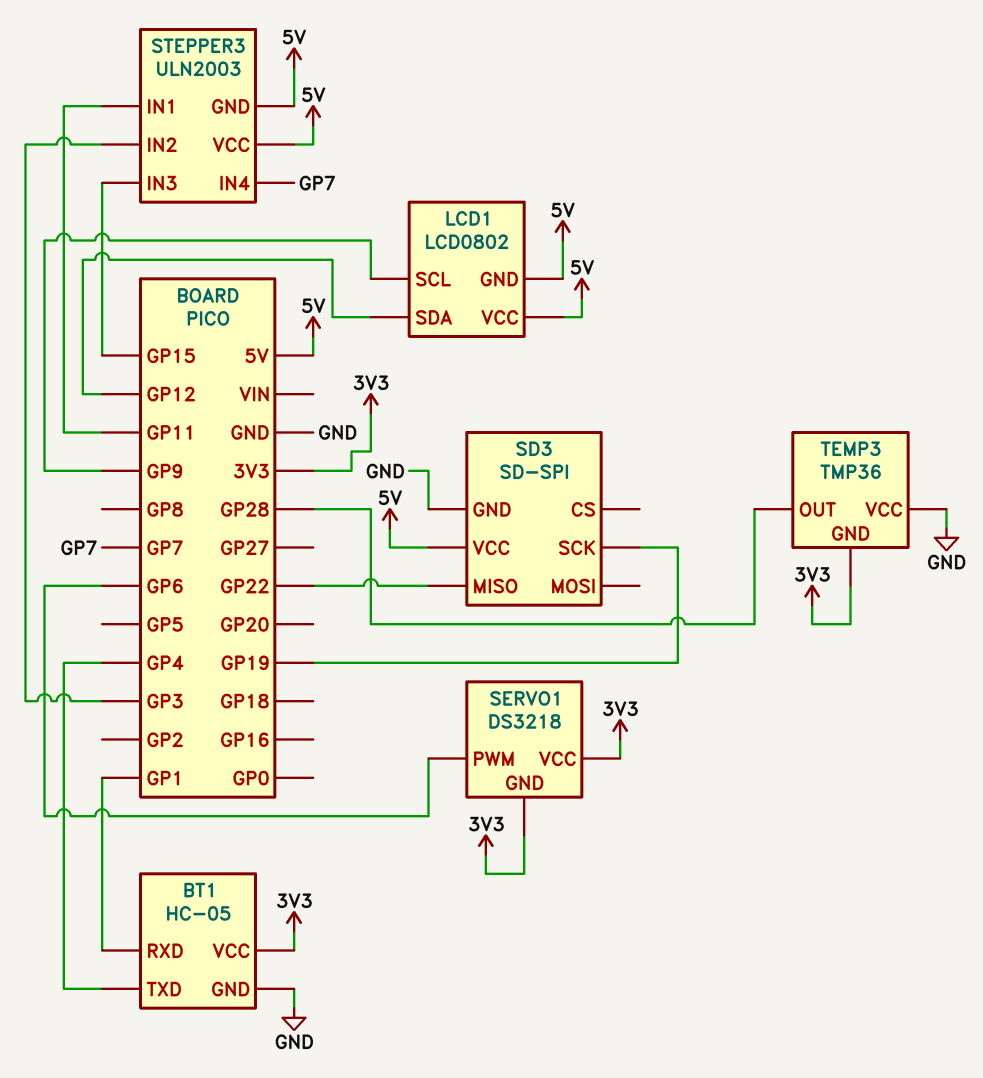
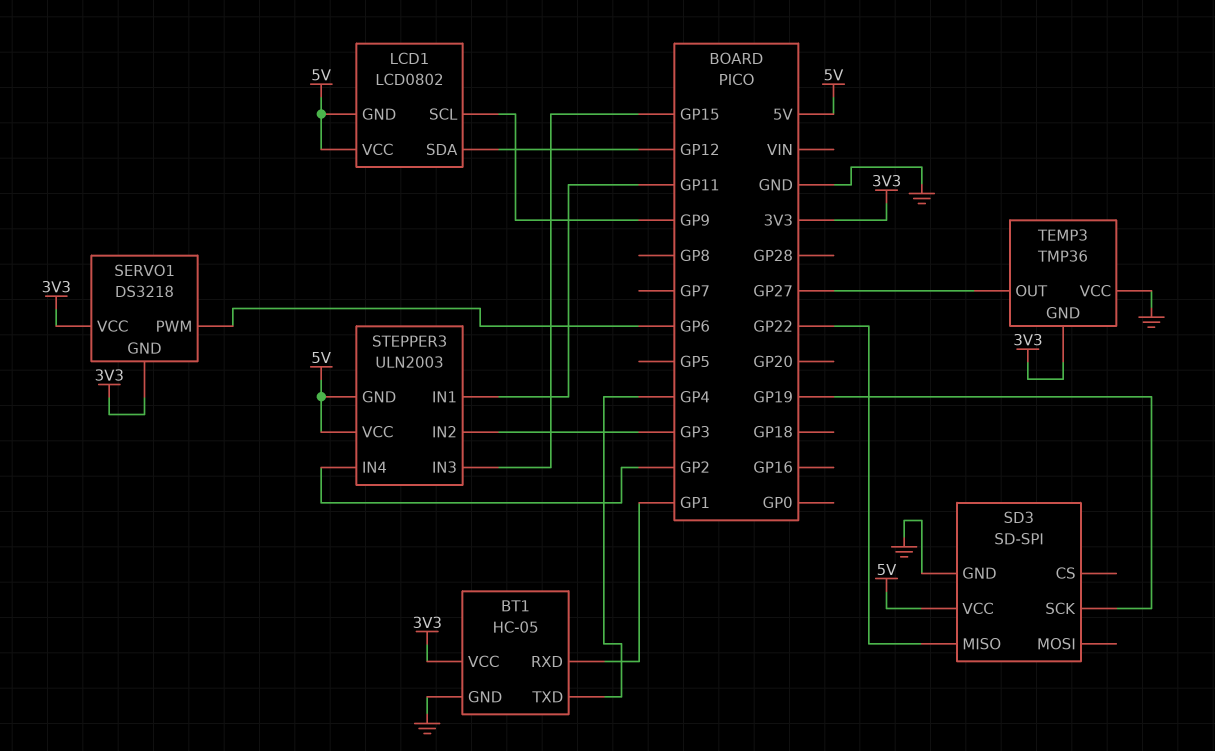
STEPPER3 pin IN4: GP7 -> GP2
TEMP3 pin OUT: GP28 -> GP27

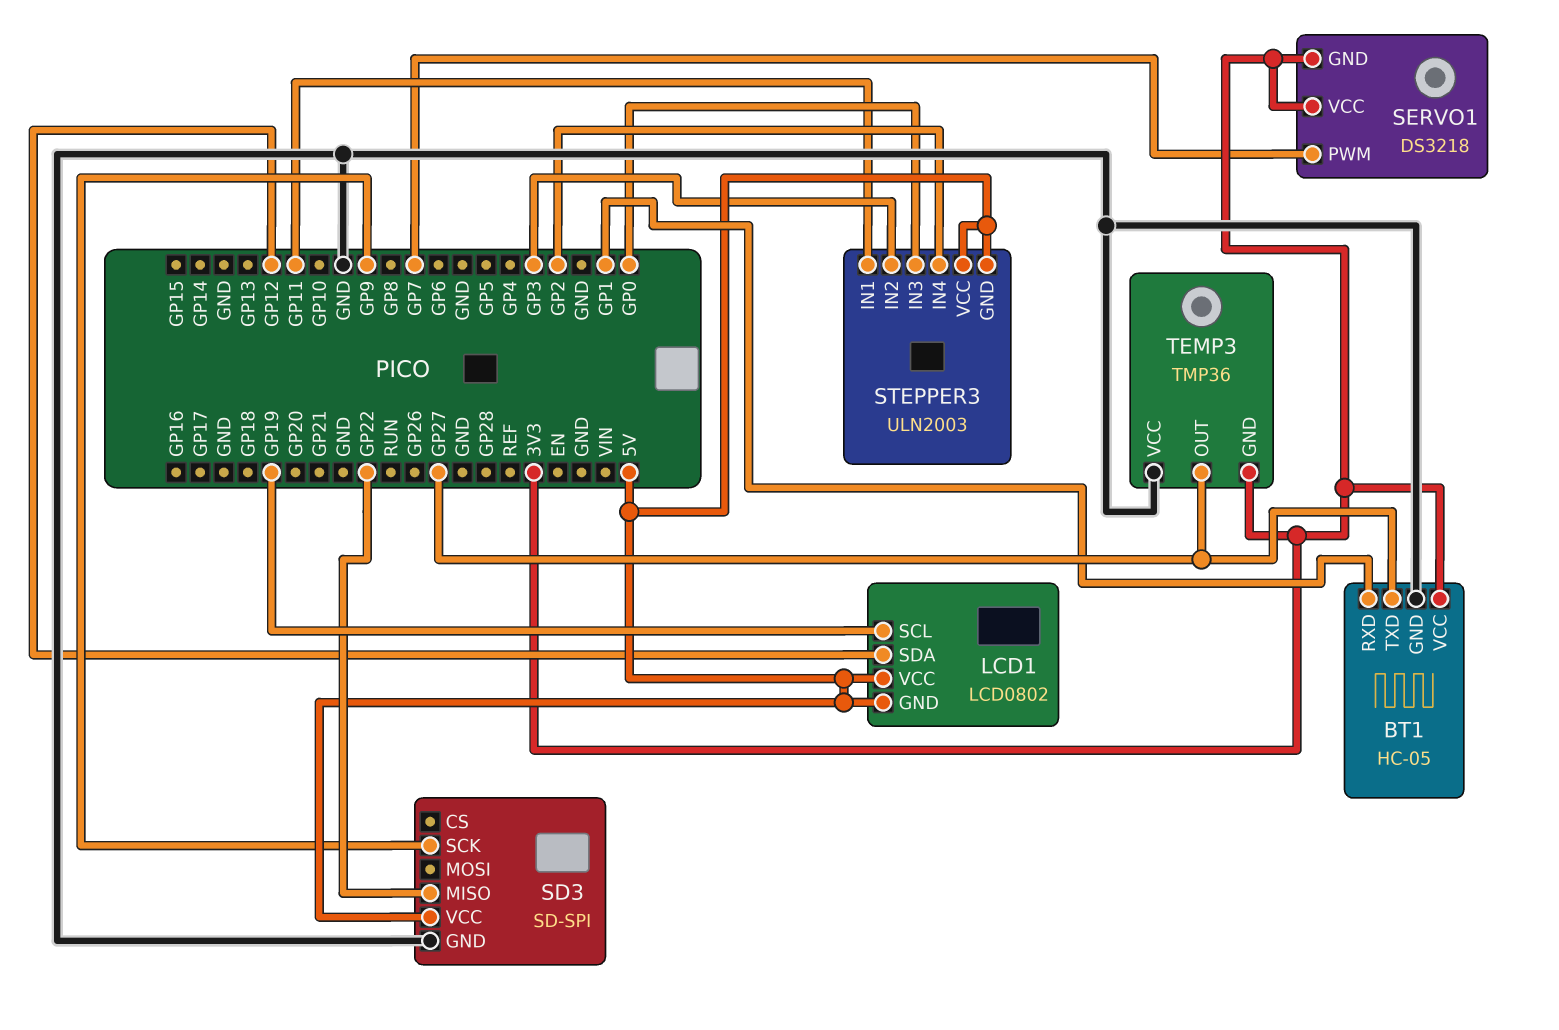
BT1 pin TXD: GP4 -> GP27
LCD1 pin SCL: GP9 -> GP19
SD3 pin SCK: GP19 -> GP9
SERVO1 pin PWM: GP6 -> GP7
STEPPER3 pin IN3: GP15 -> GP0

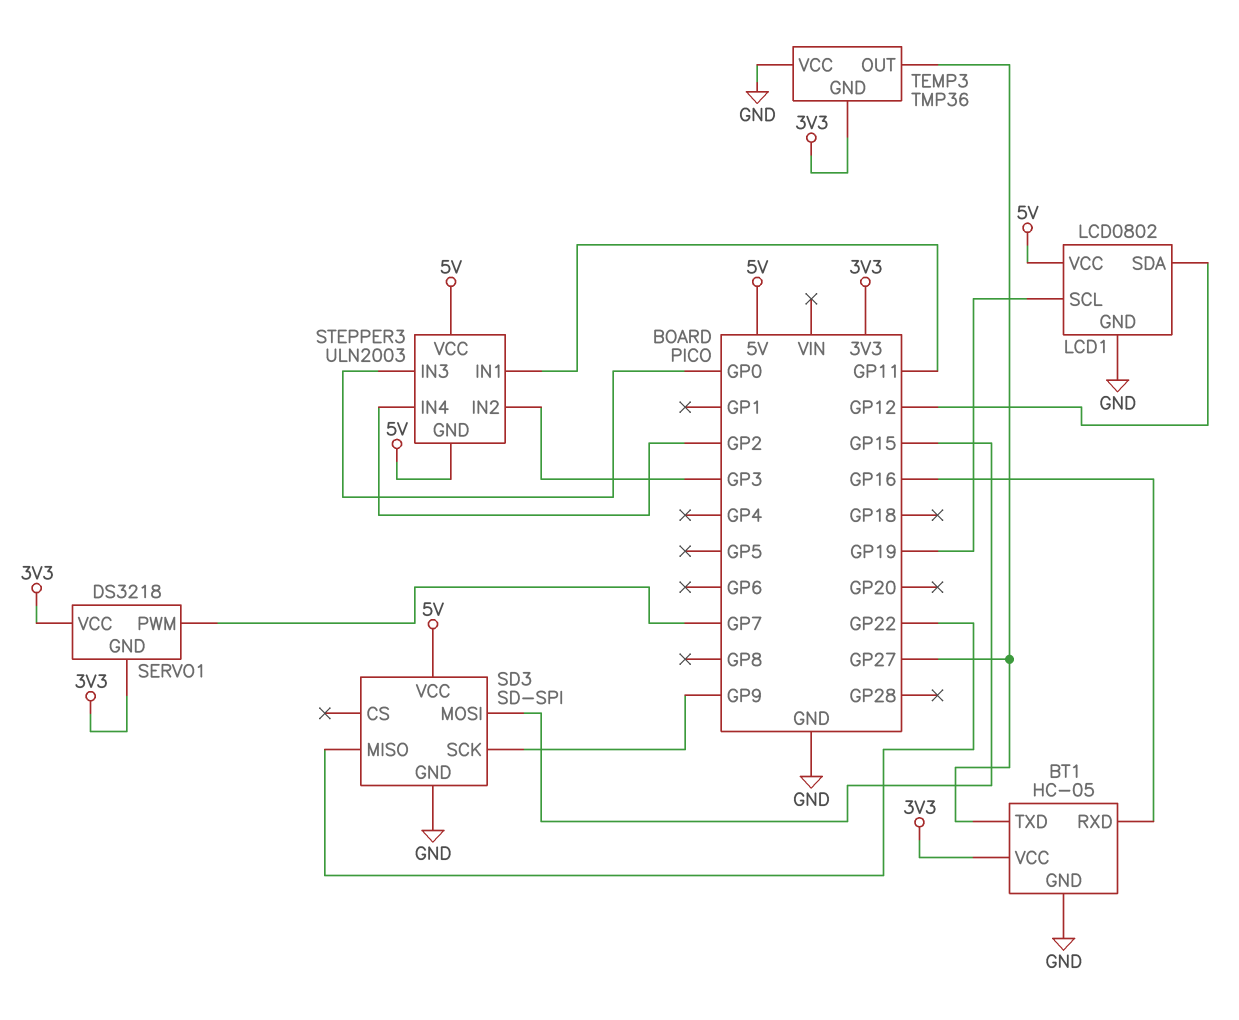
BT1 pin RXD: GP1 -> GP16
LCD1 pin GND: 5V -> GND
SD3 pin MOSI: none -> GP15

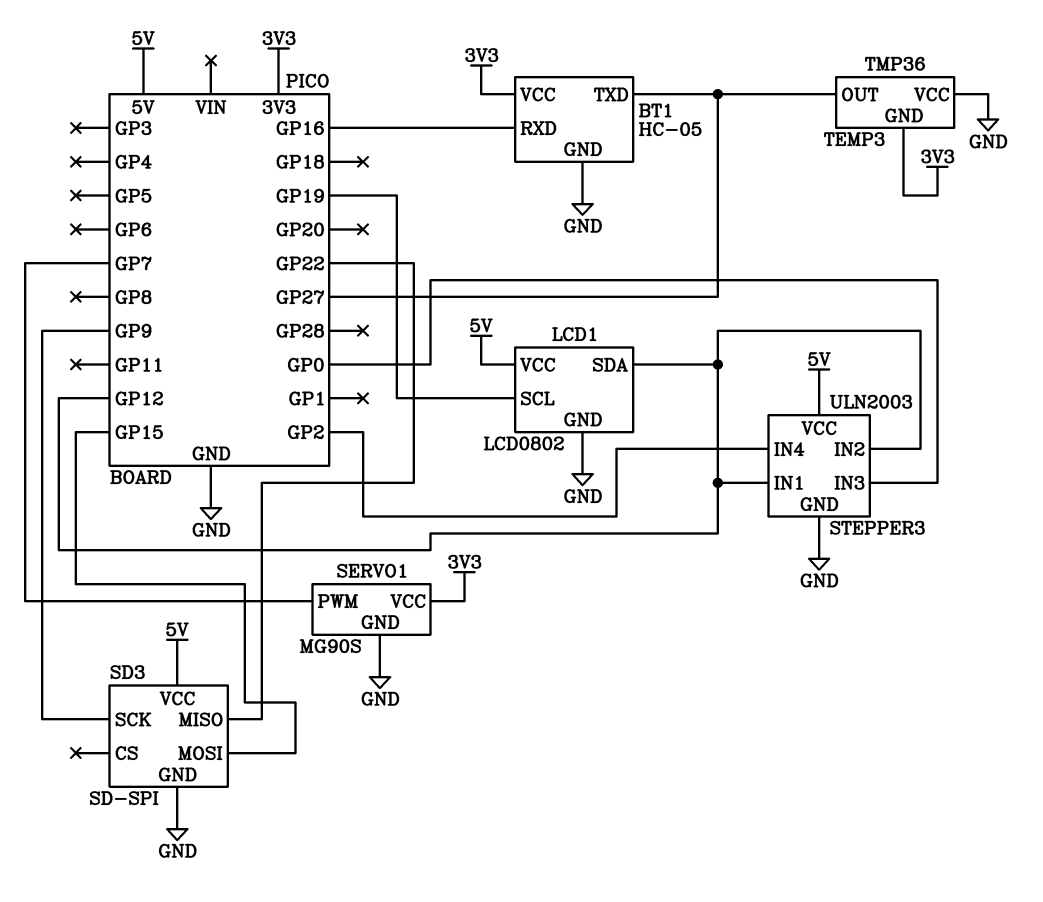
SERVO1: DS3218 -> MG90S
SERVO1 pin GND: 3V3 -> GND
STEPPER3 pin GND: 5V -> GND
STEPPER3 pin IN1: GP11 -> GP12
STEPPER3 pin IN2: GP3 -> GP12

